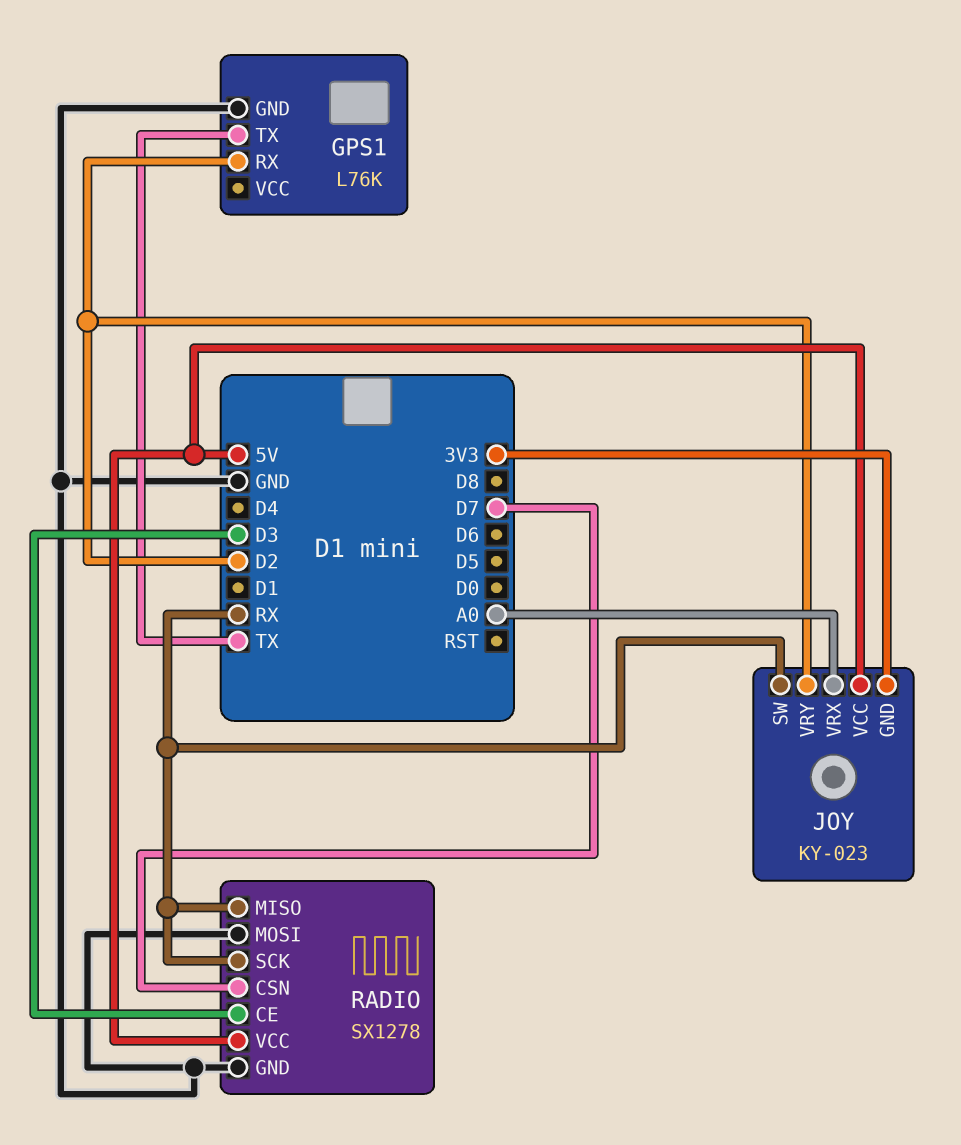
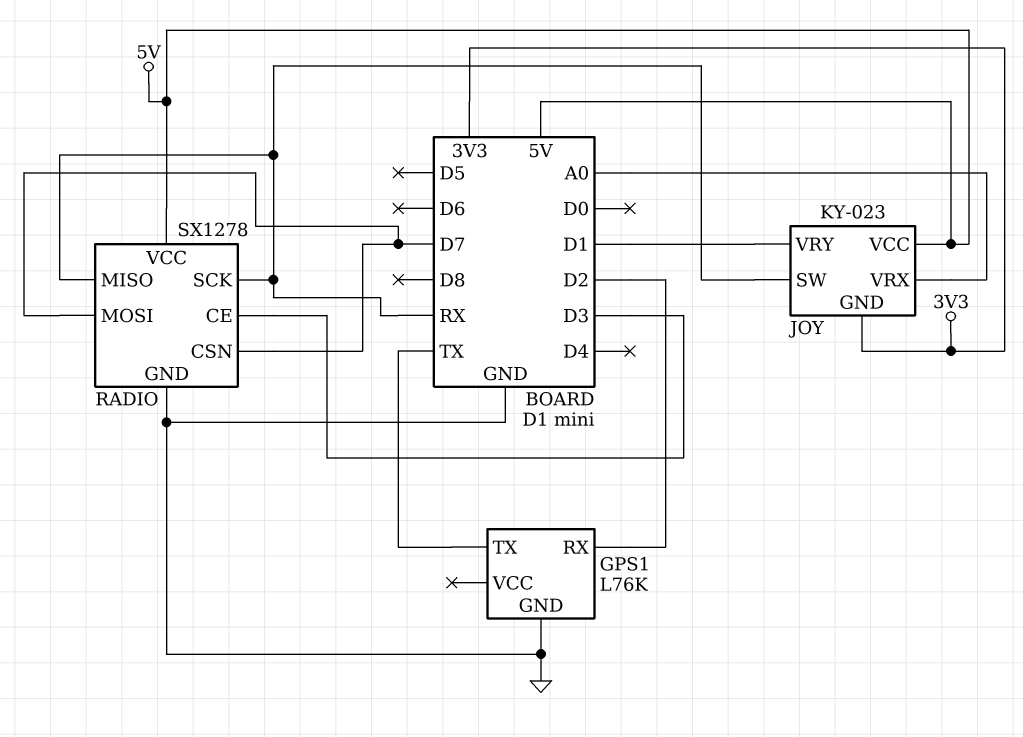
JOY pin VRY: D2 -> D1
RADIO pin MOSI: GND -> D7

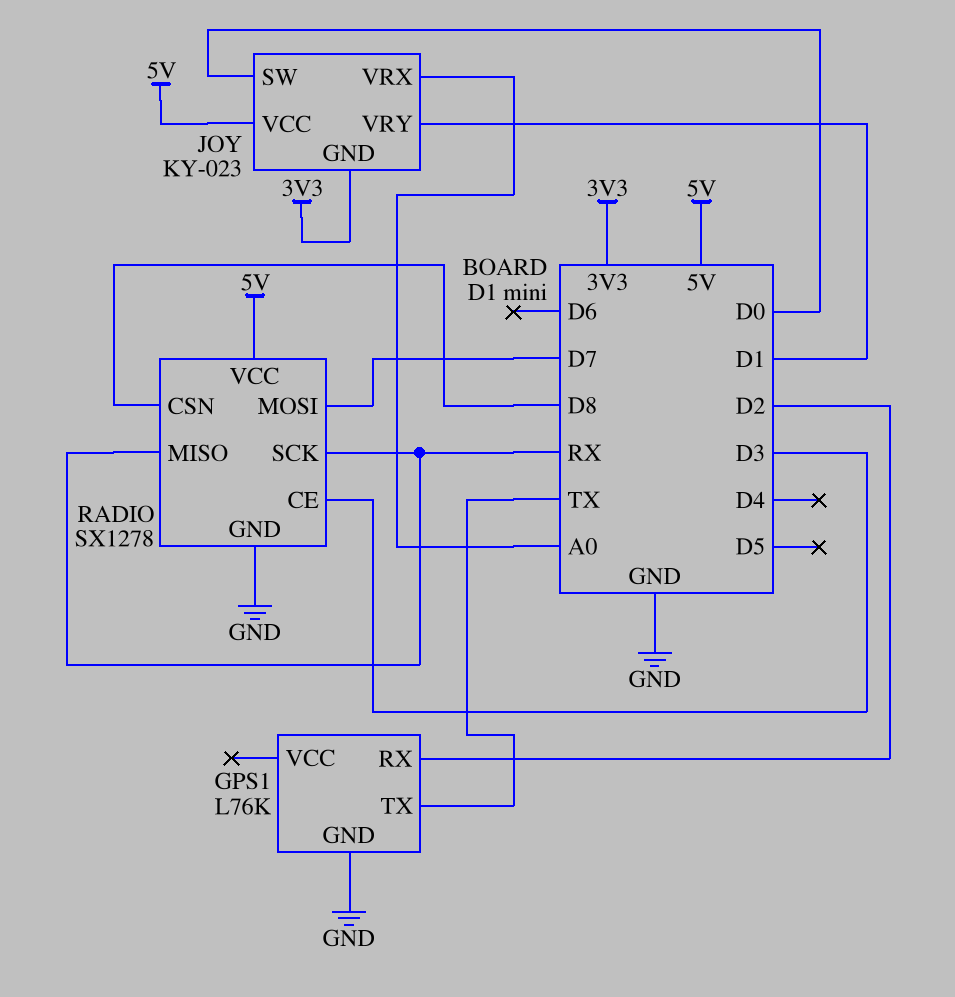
JOY pin SW: RX -> D0
RADIO pin CSN: D7 -> D8

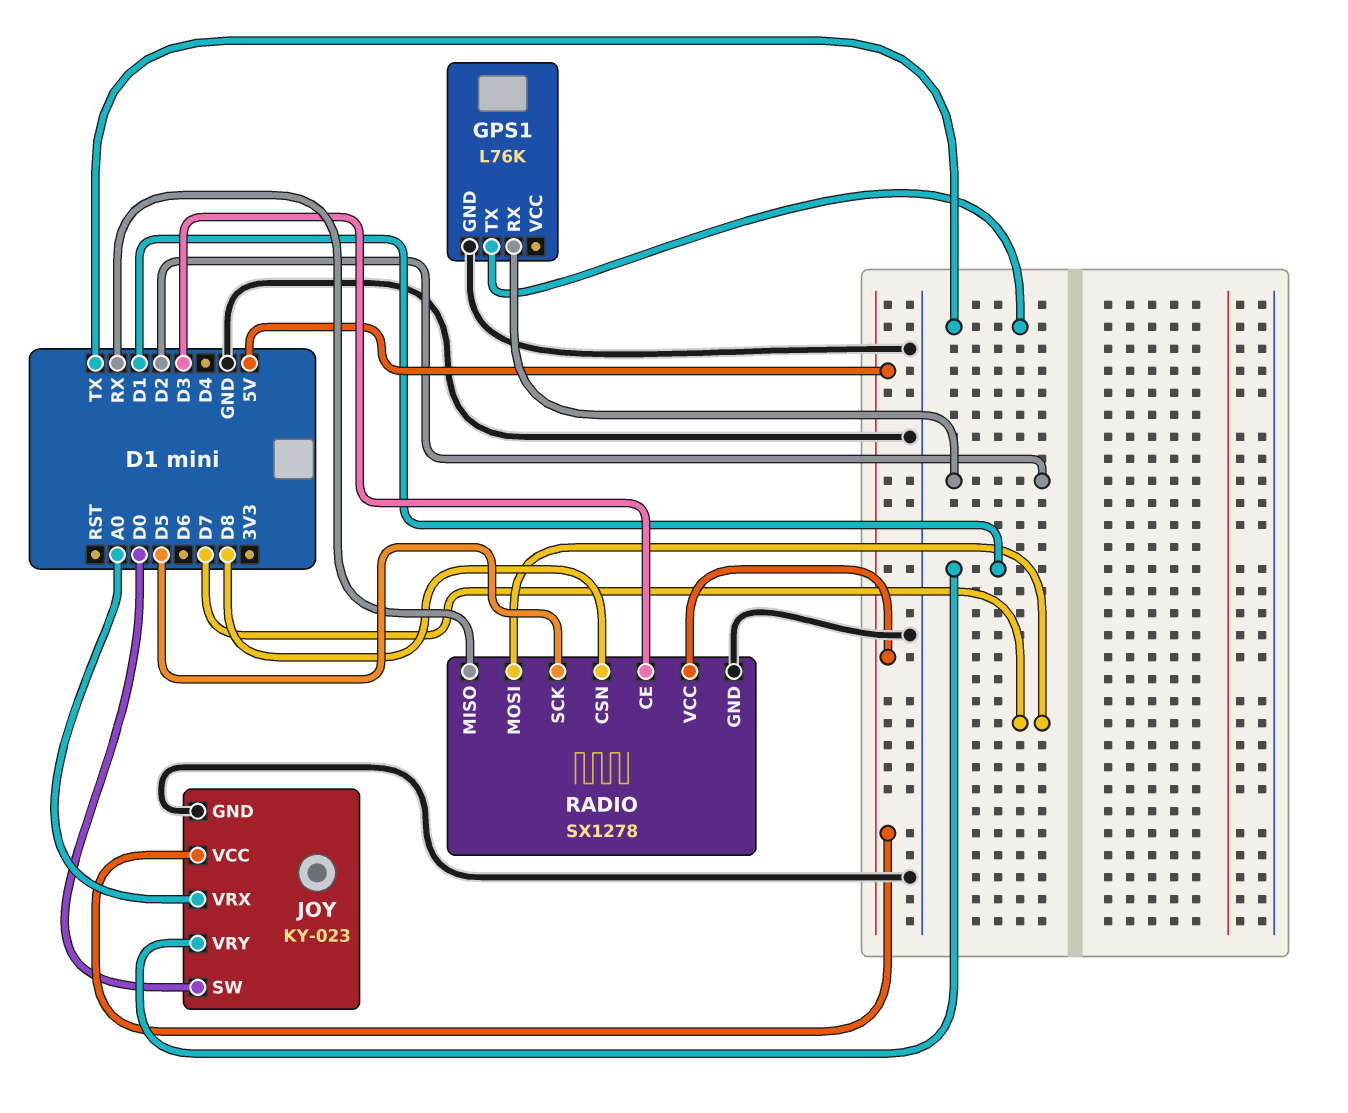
JOY pin GND: 3V3 -> GND
RADIO pin SCK: RX -> D5

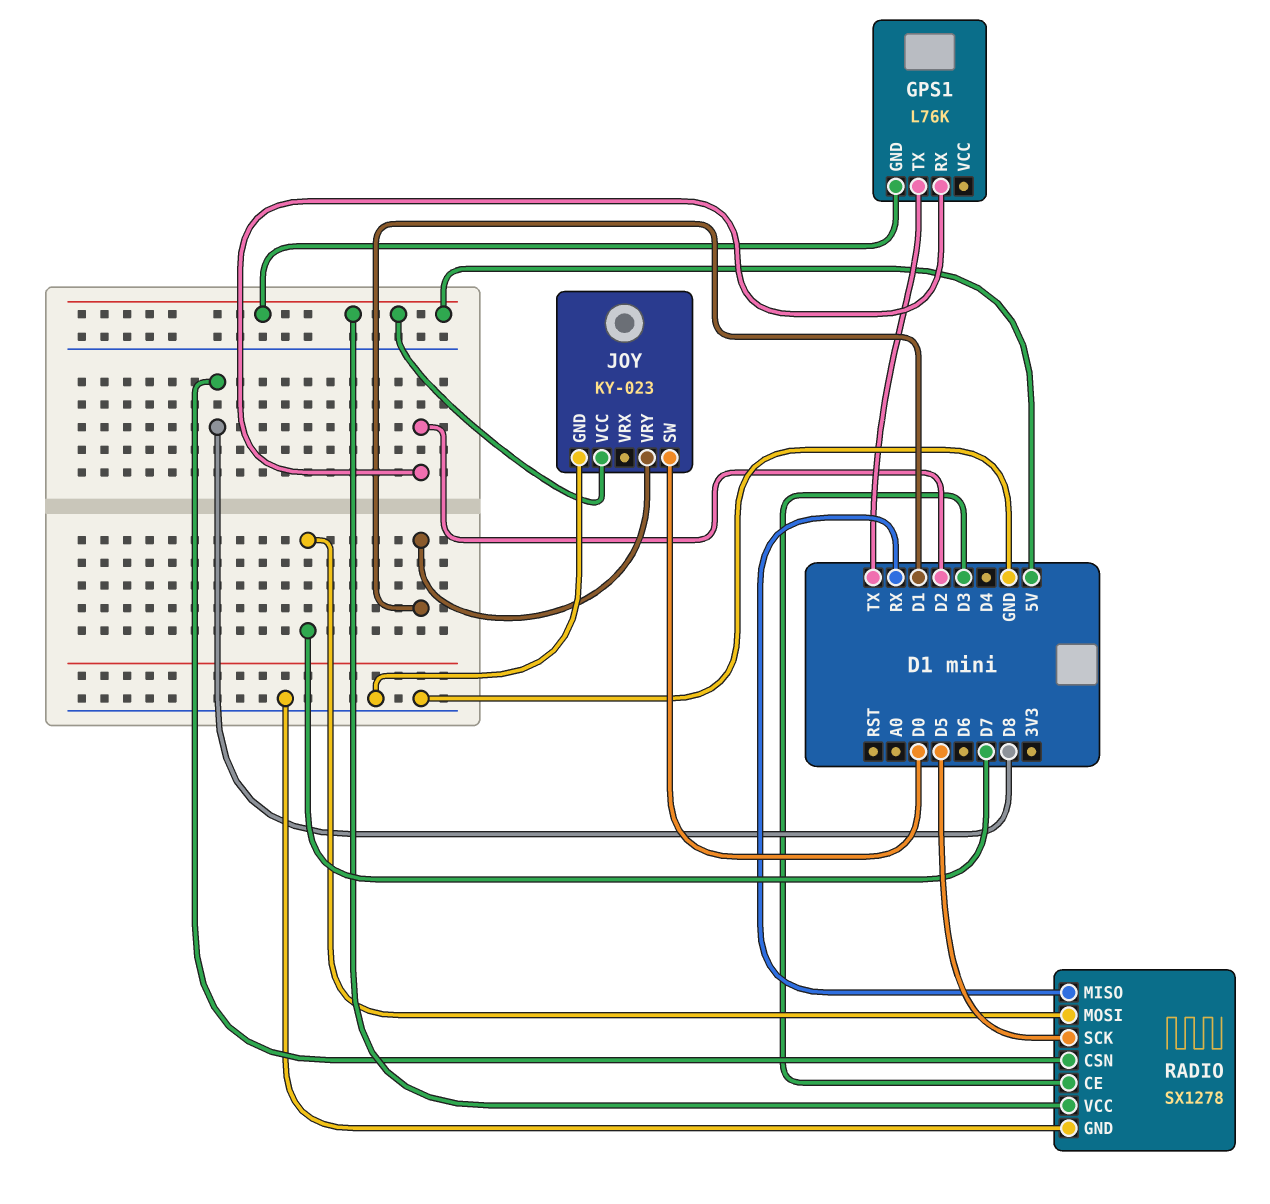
GPS1 pin GND: GND -> 5V
JOY pin VRX: A0 -> none

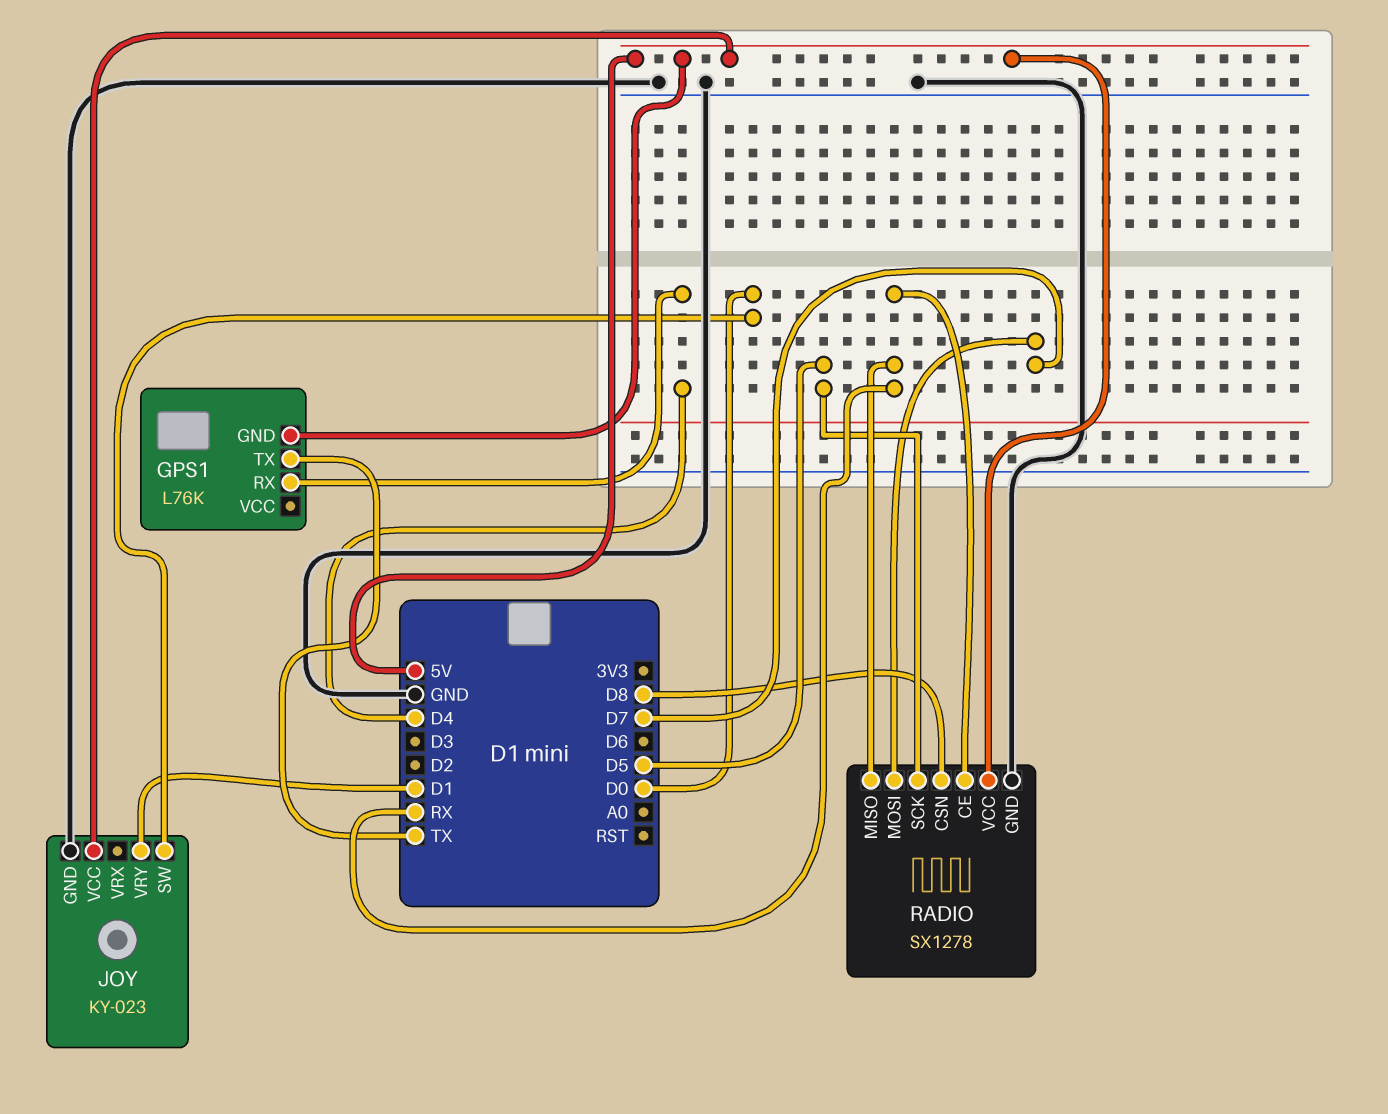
GPS1 pin RX: D2 -> D4
RADIO pin CE: D3 -> RX

